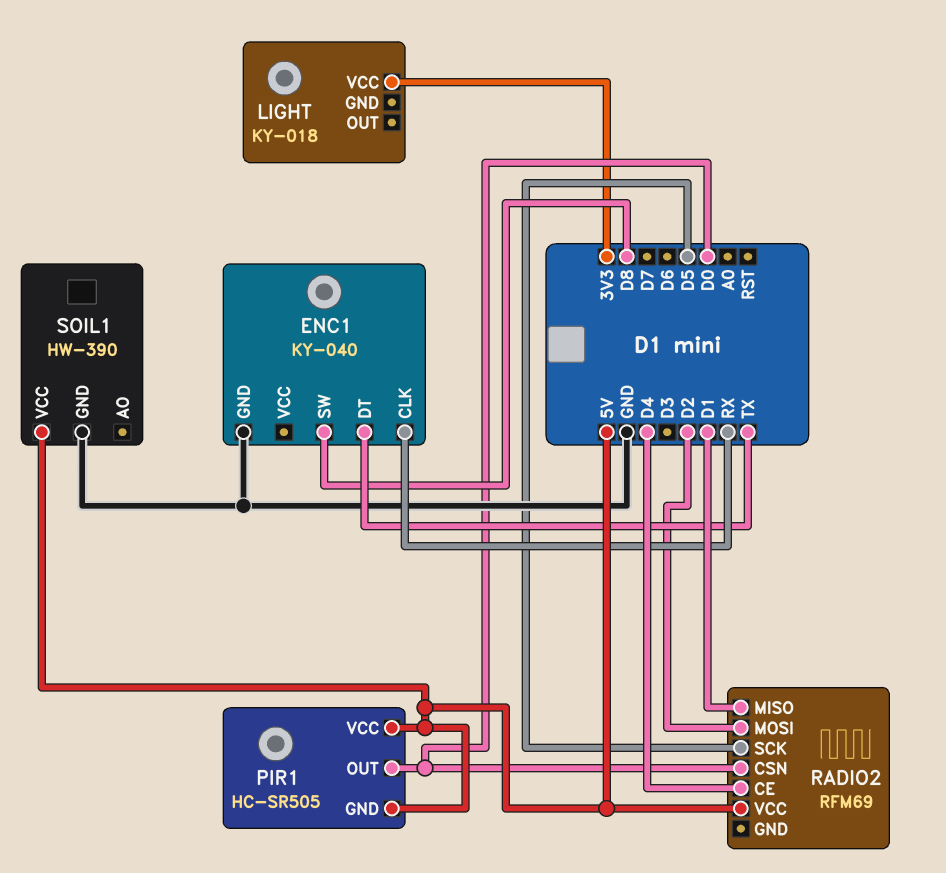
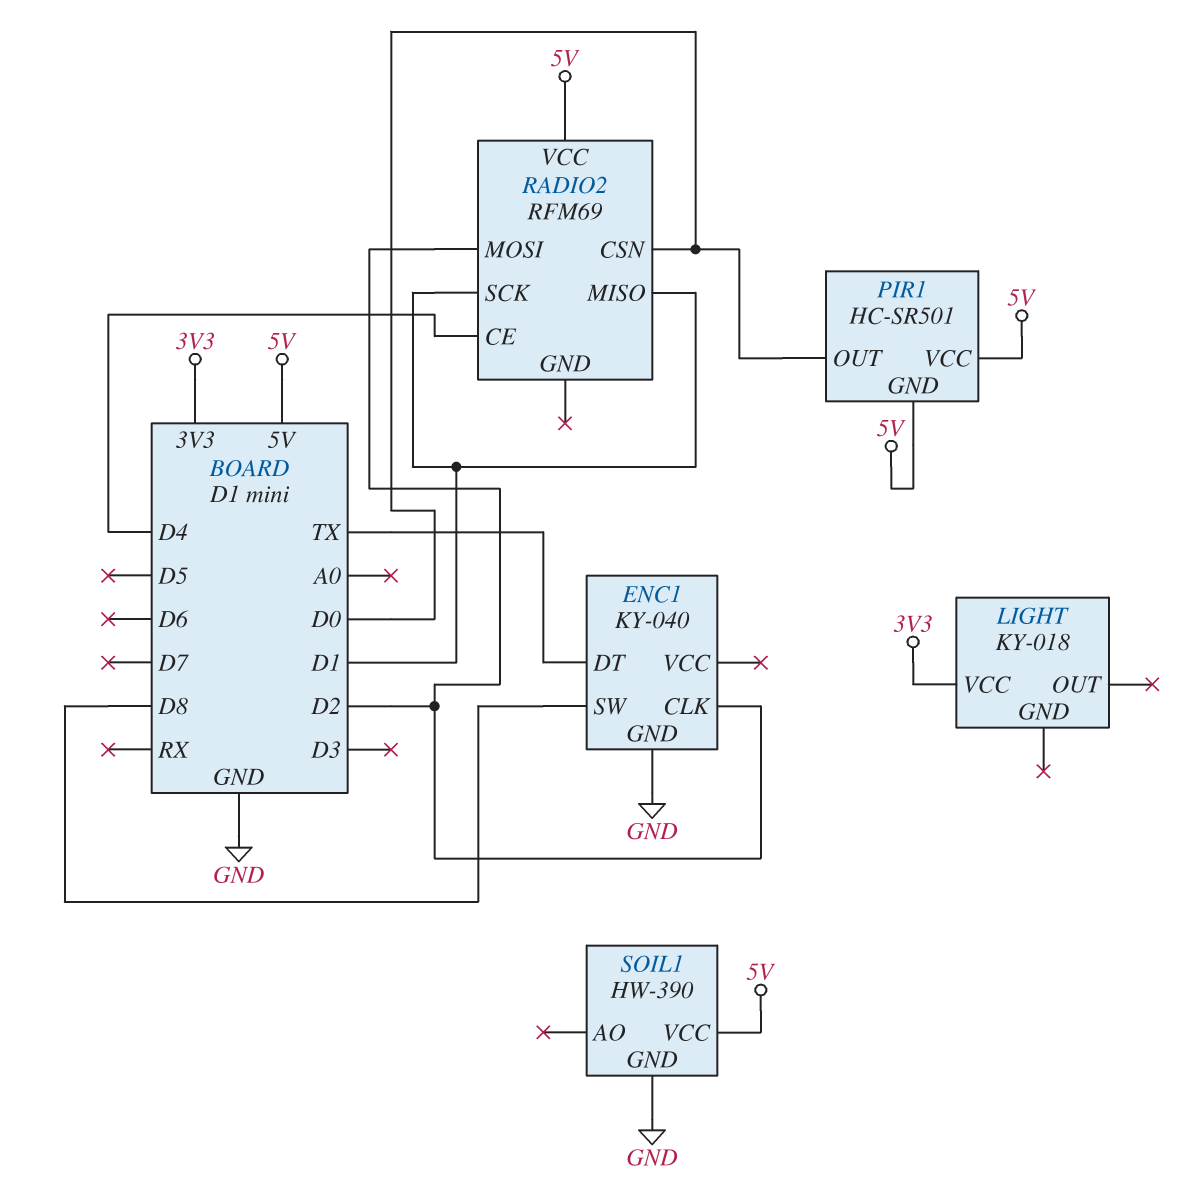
ENC1 pin CLK: RX -> D2
PIR1: HC-SR505 -> HC-SR501
RADIO2 pin SCK: D5 -> D1

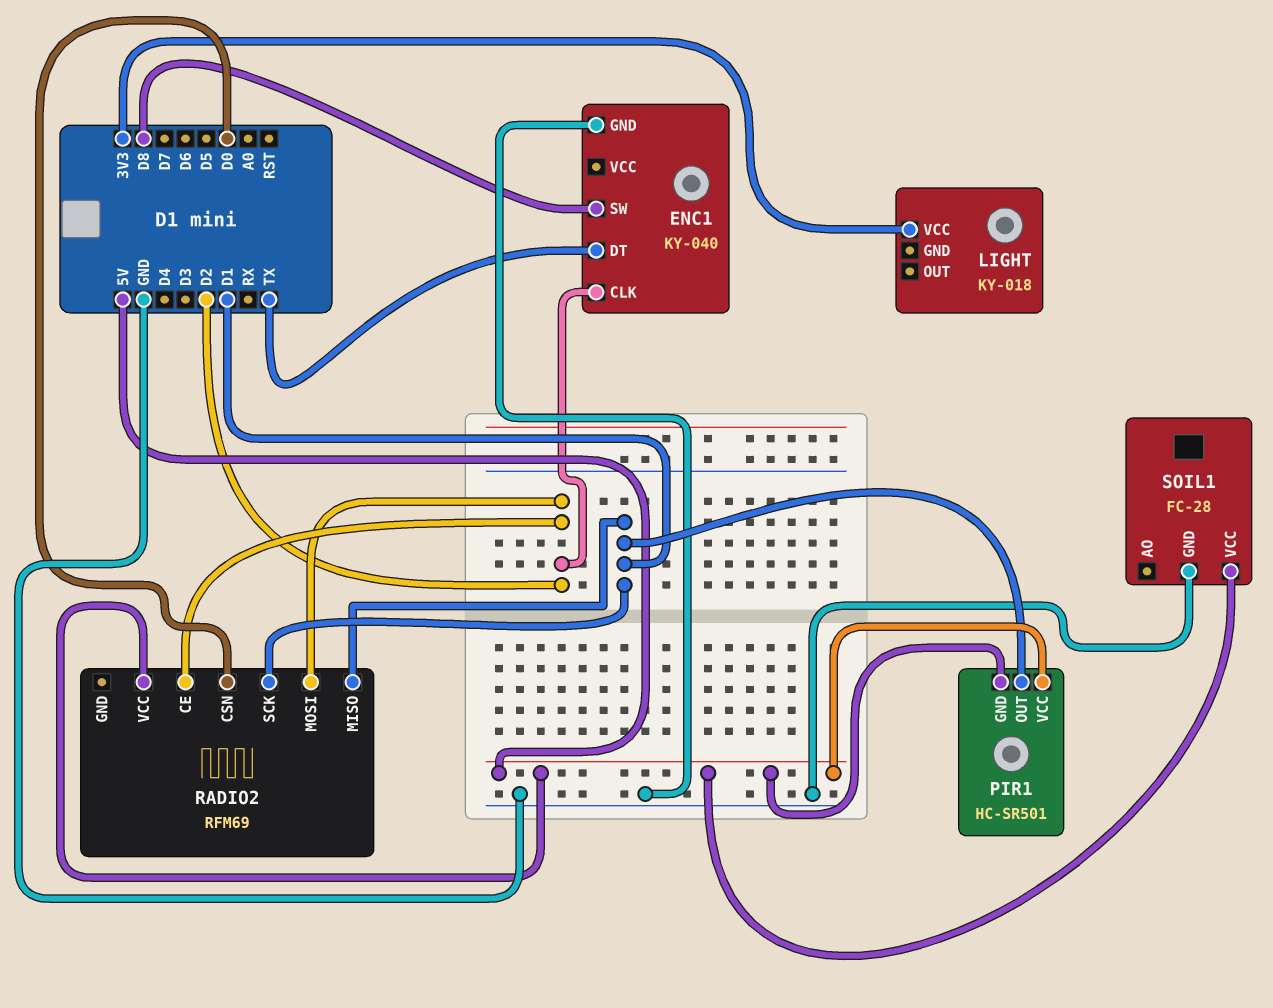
PIR1 pin OUT: D0 -> D1
RADIO2 pin CE: D4 -> D2
SOIL1: HW-390 -> FC-28

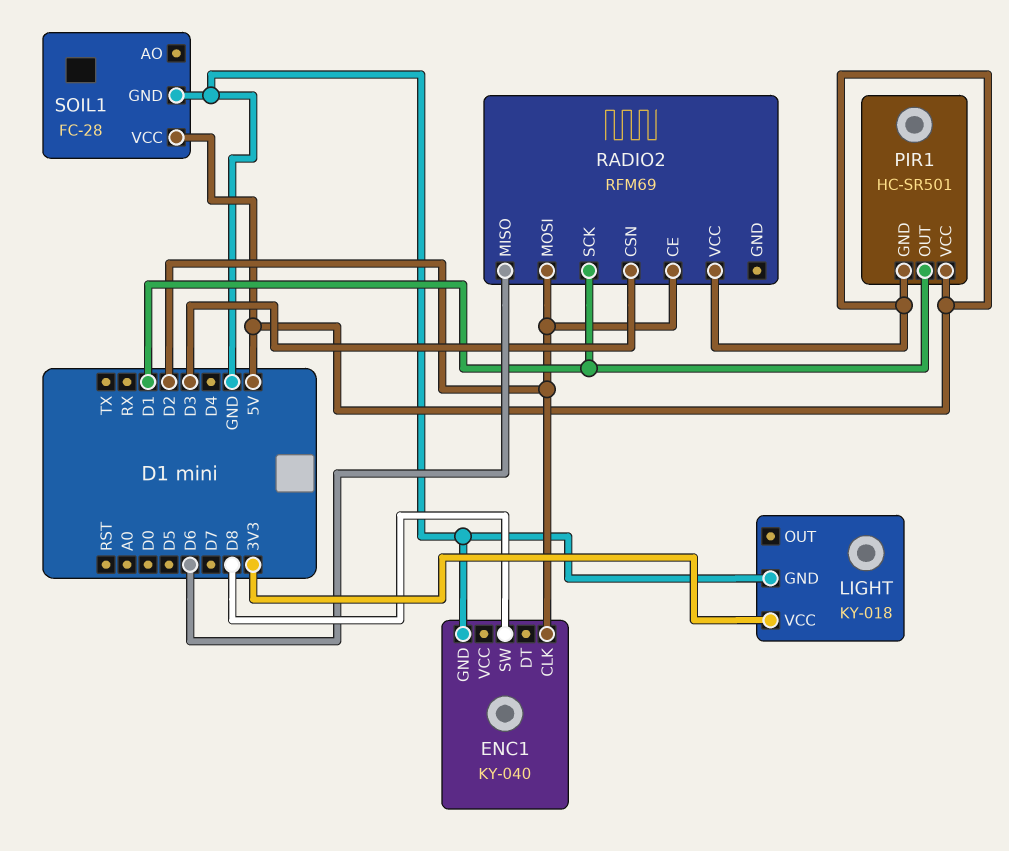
ENC1 pin DT: TX -> none
LIGHT pin GND: none -> GND
RADIO2 pin CSN: D0 -> D3
RADIO2 pin MISO: D1 -> D6

